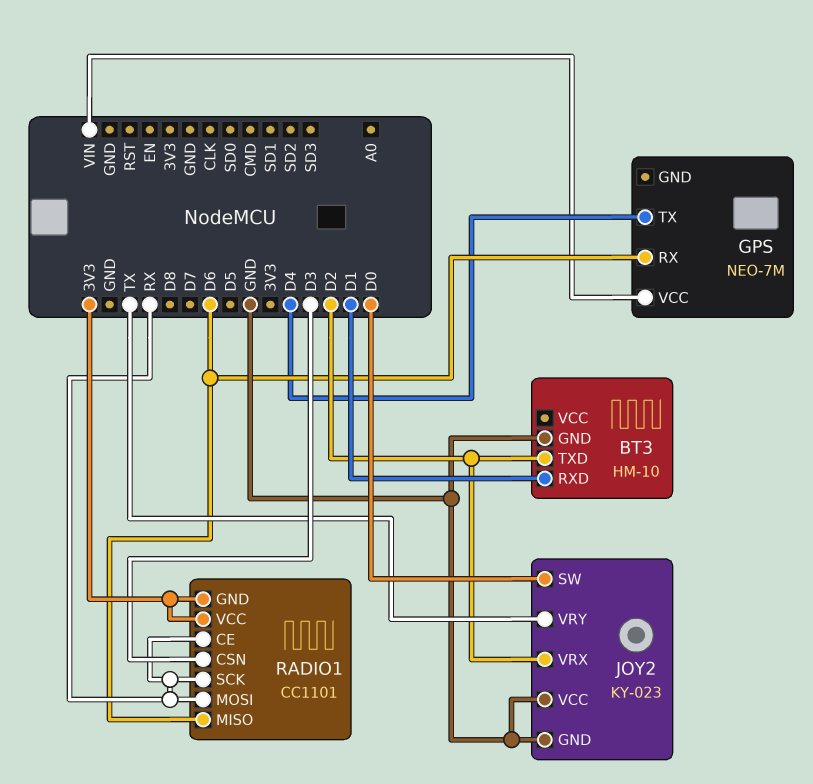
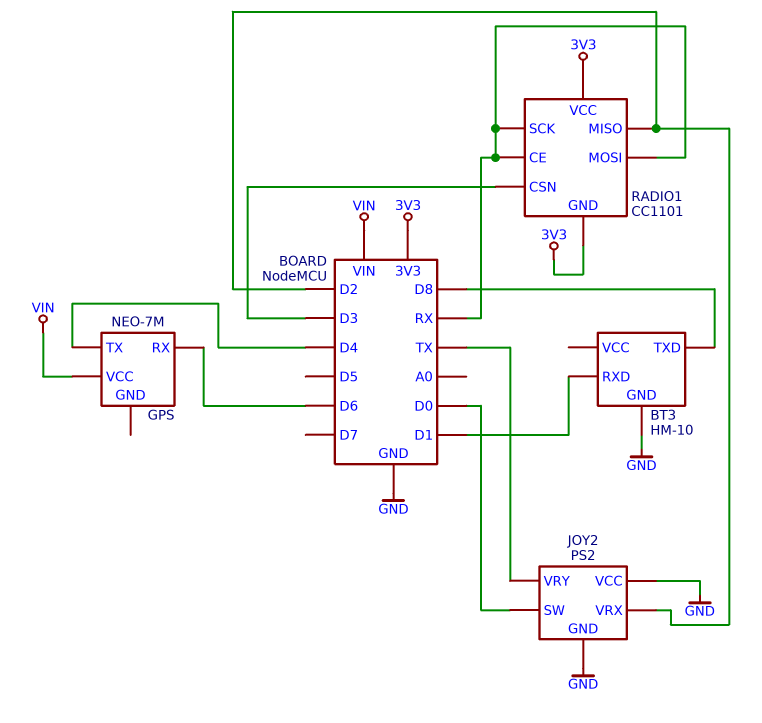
BT3 pin TXD: D2 -> D8
JOY2: KY-023 -> PS2
RADIO1 pin MISO: D6 -> D2

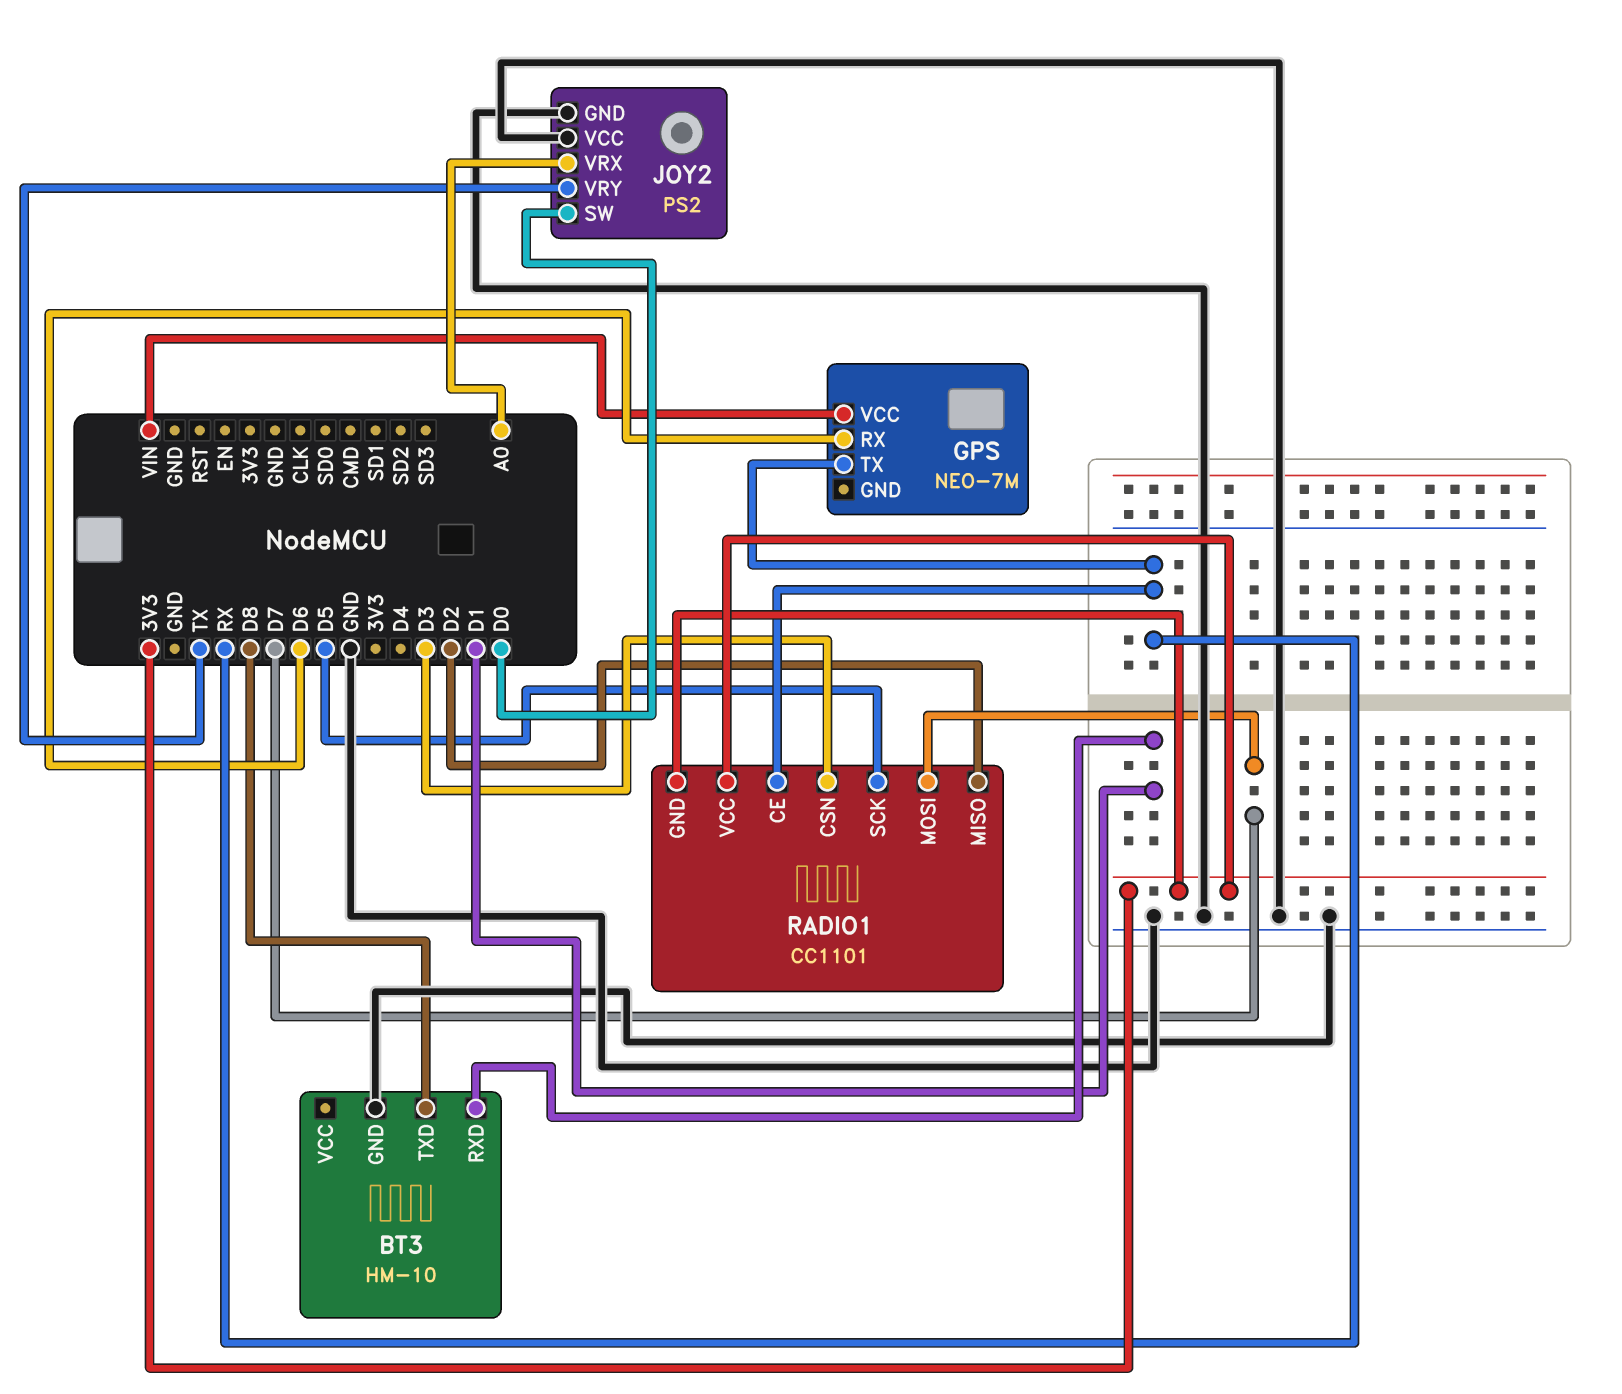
GPS pin TX: D4 -> RX
JOY2 pin VRX: D2 -> A0
RADIO1 pin MOSI: RX -> D7
RADIO1 pin SCK: RX -> D5

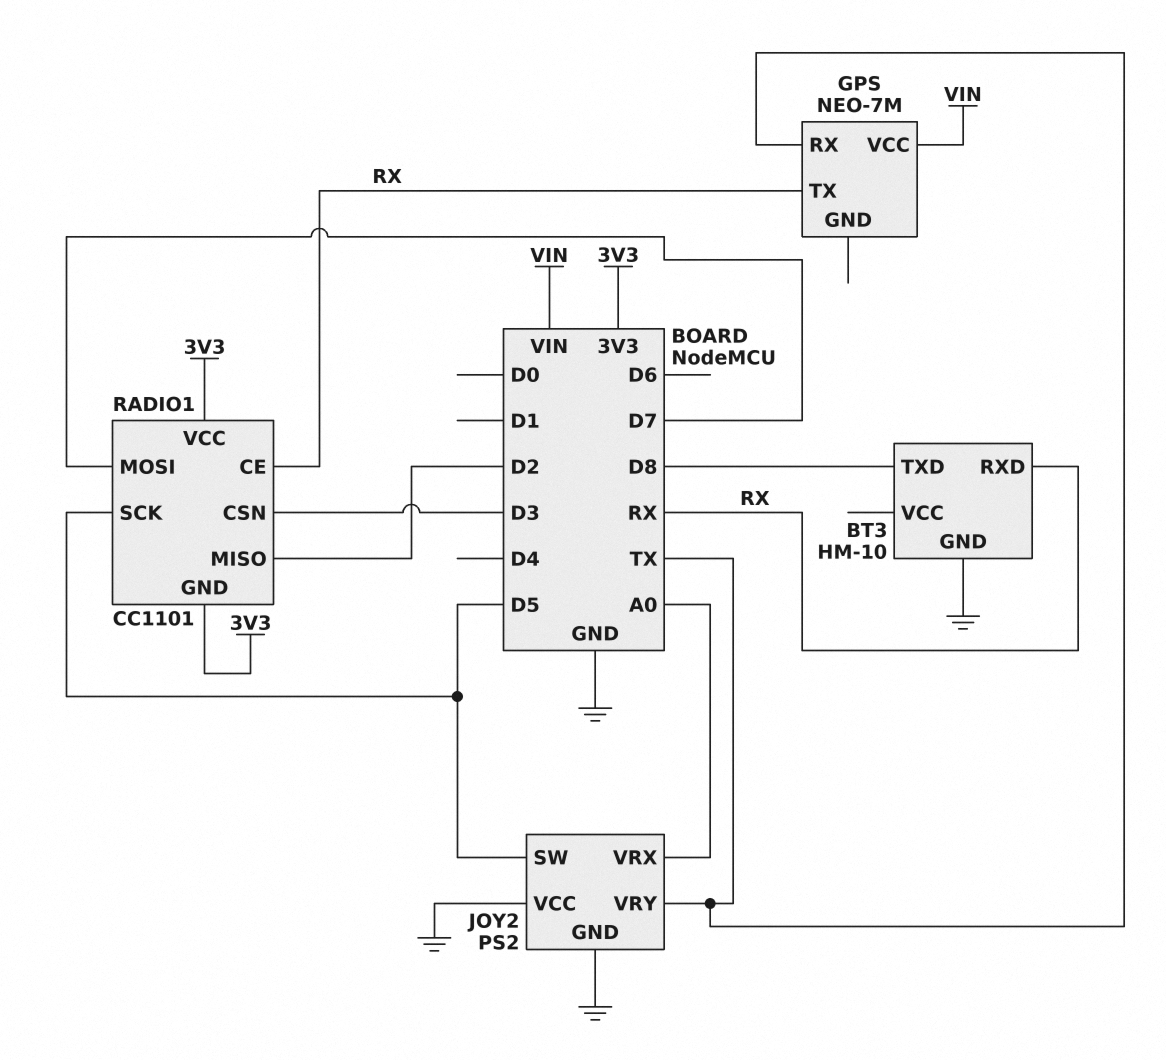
BT3 pin RXD: D1 -> RX
GPS pin RX: D6 -> TX
JOY2 pin SW: D0 -> D5

